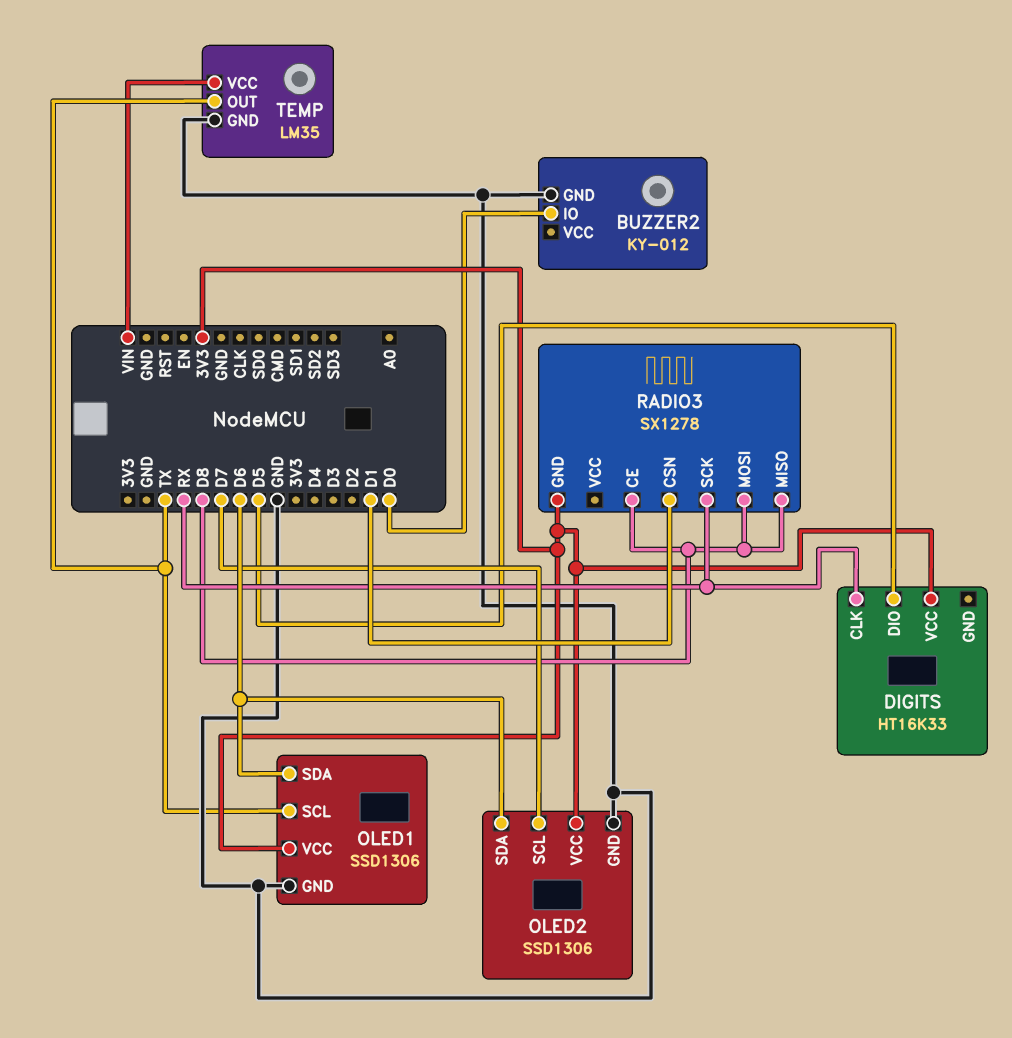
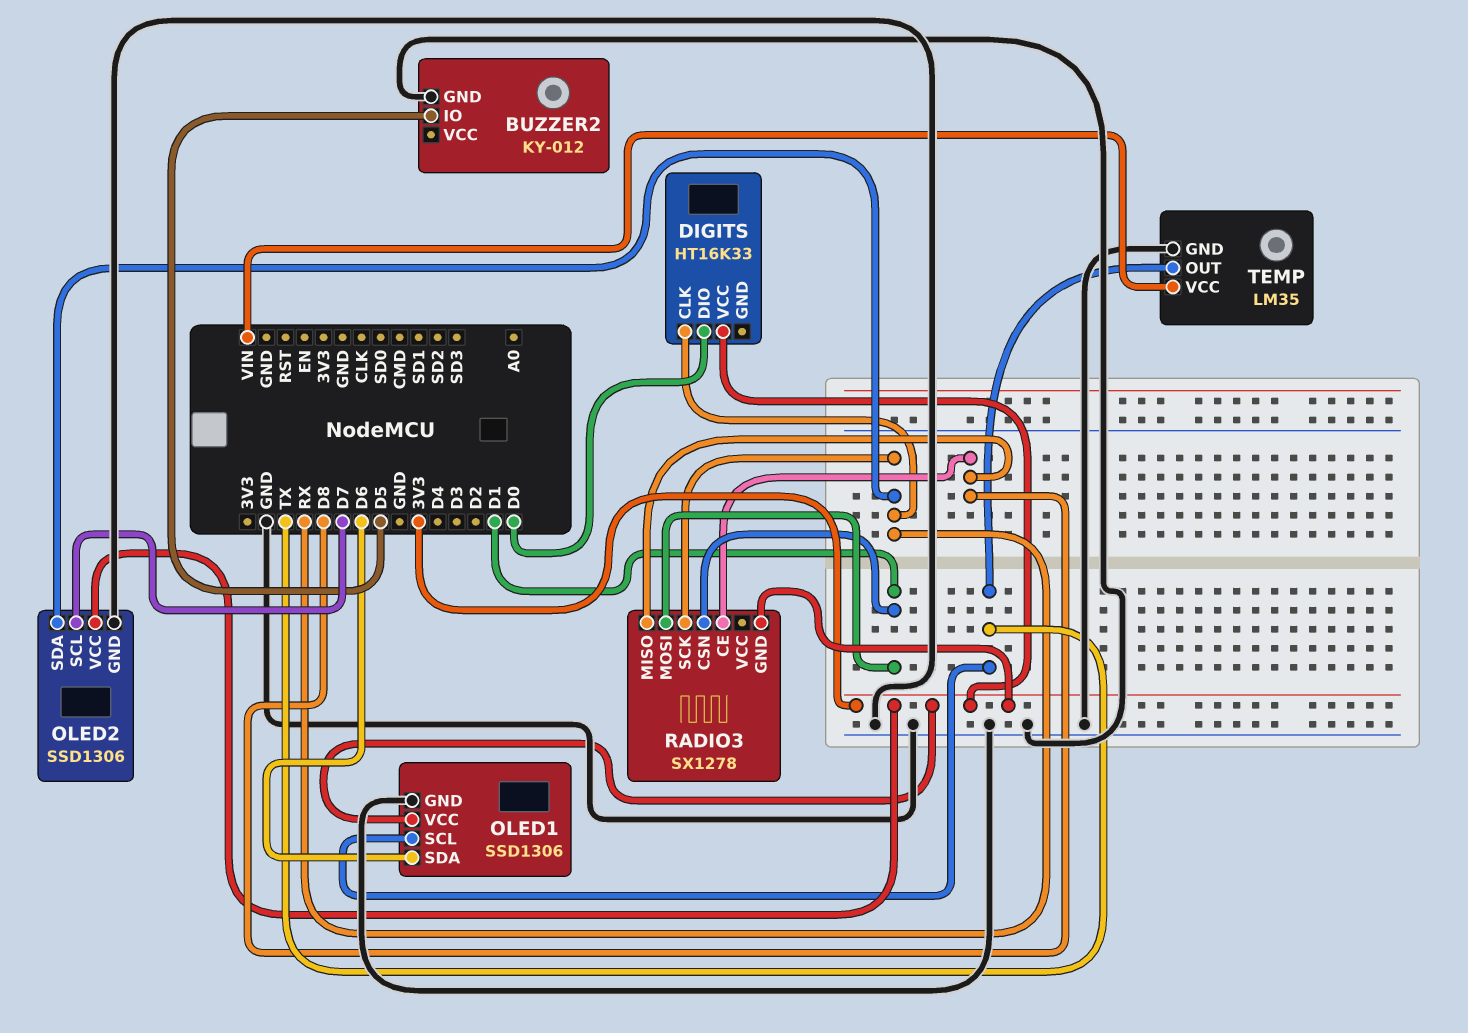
BUZZER2 pin IO: D0 -> D5
DIGITS pin DIO: D5 -> D0
OLED2 pin SDA: D6 -> RX
RADIO3 pin MOSI: D8 -> D1

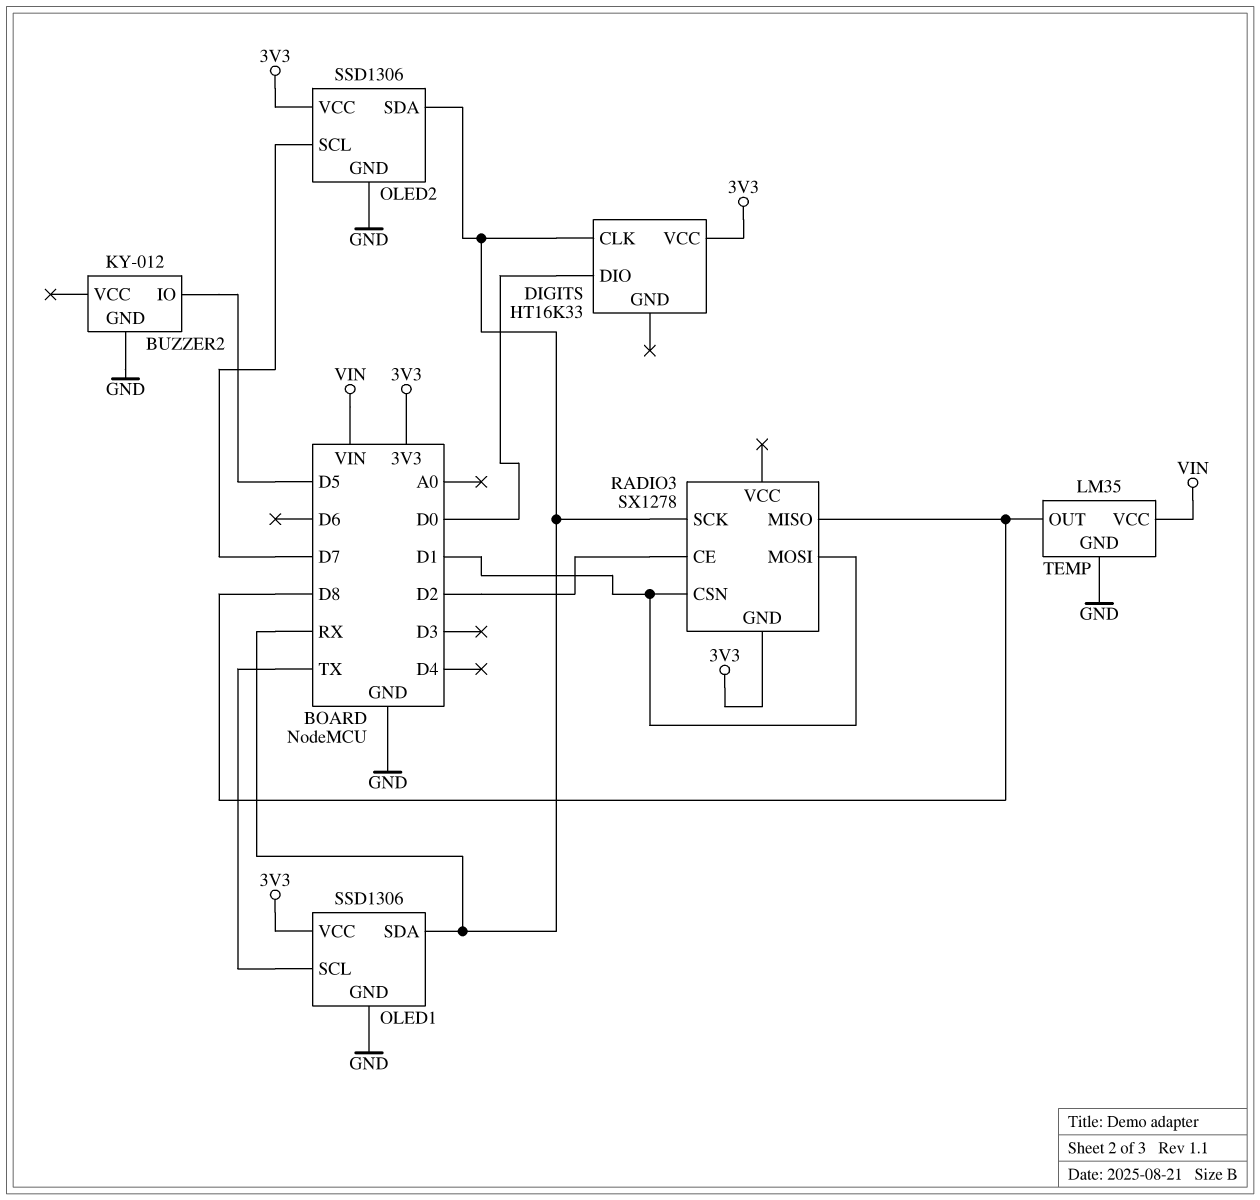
OLED1 pin SDA: D6 -> RX
RADIO3 pin CE: D8 -> D2
TEMP pin OUT: TX -> D8

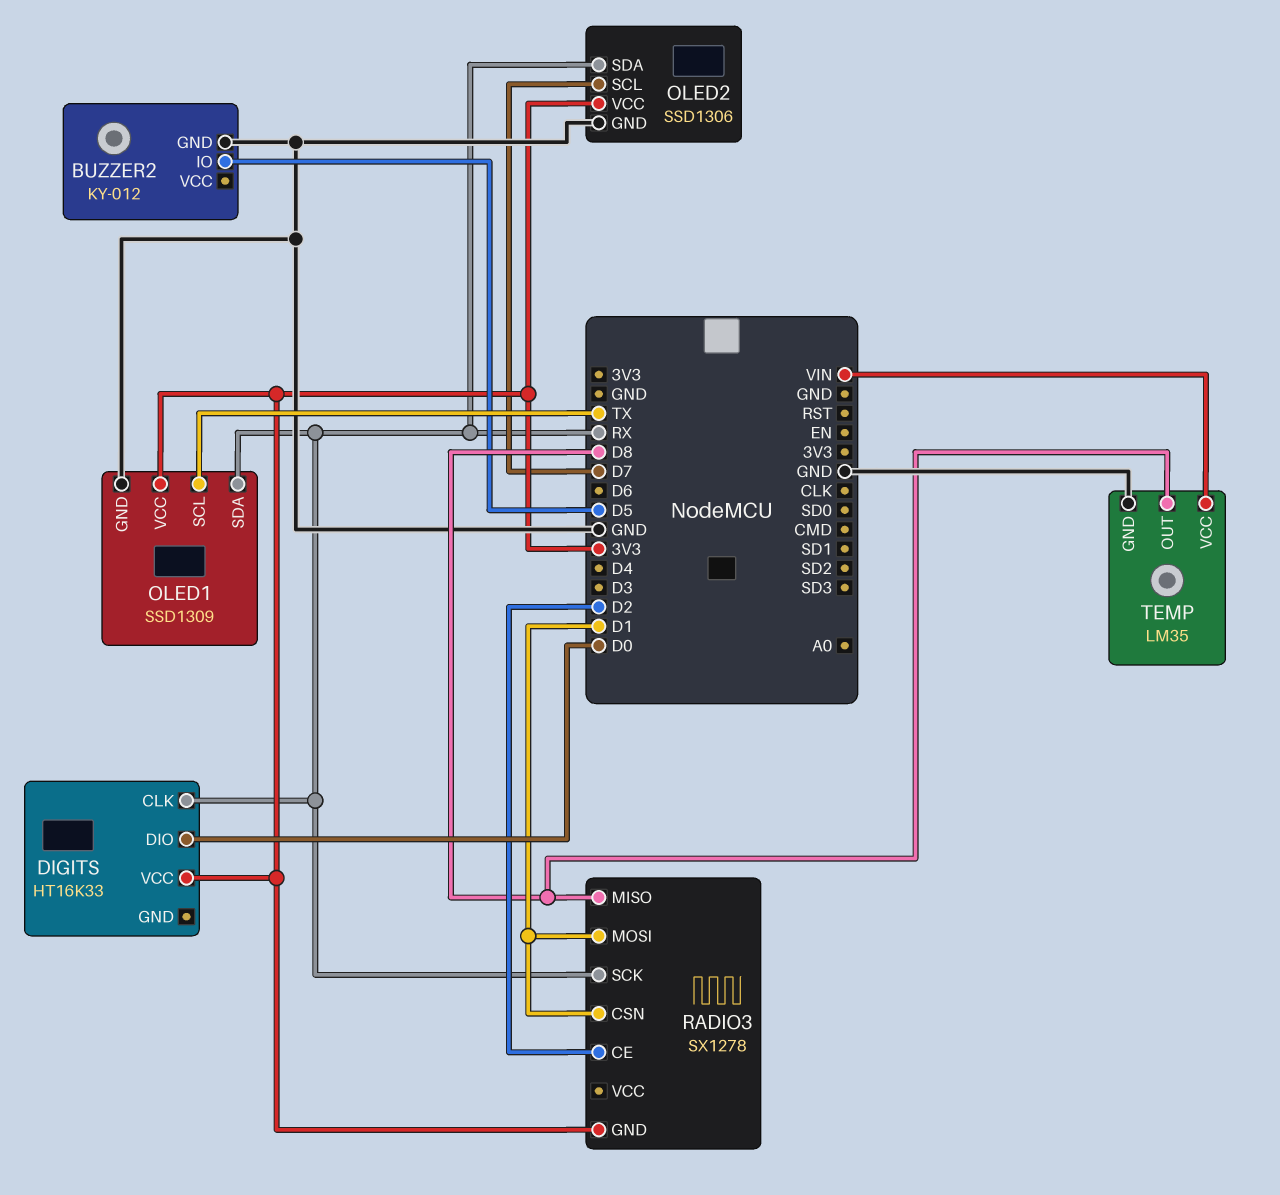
OLED1: SSD1306 -> SSD1309

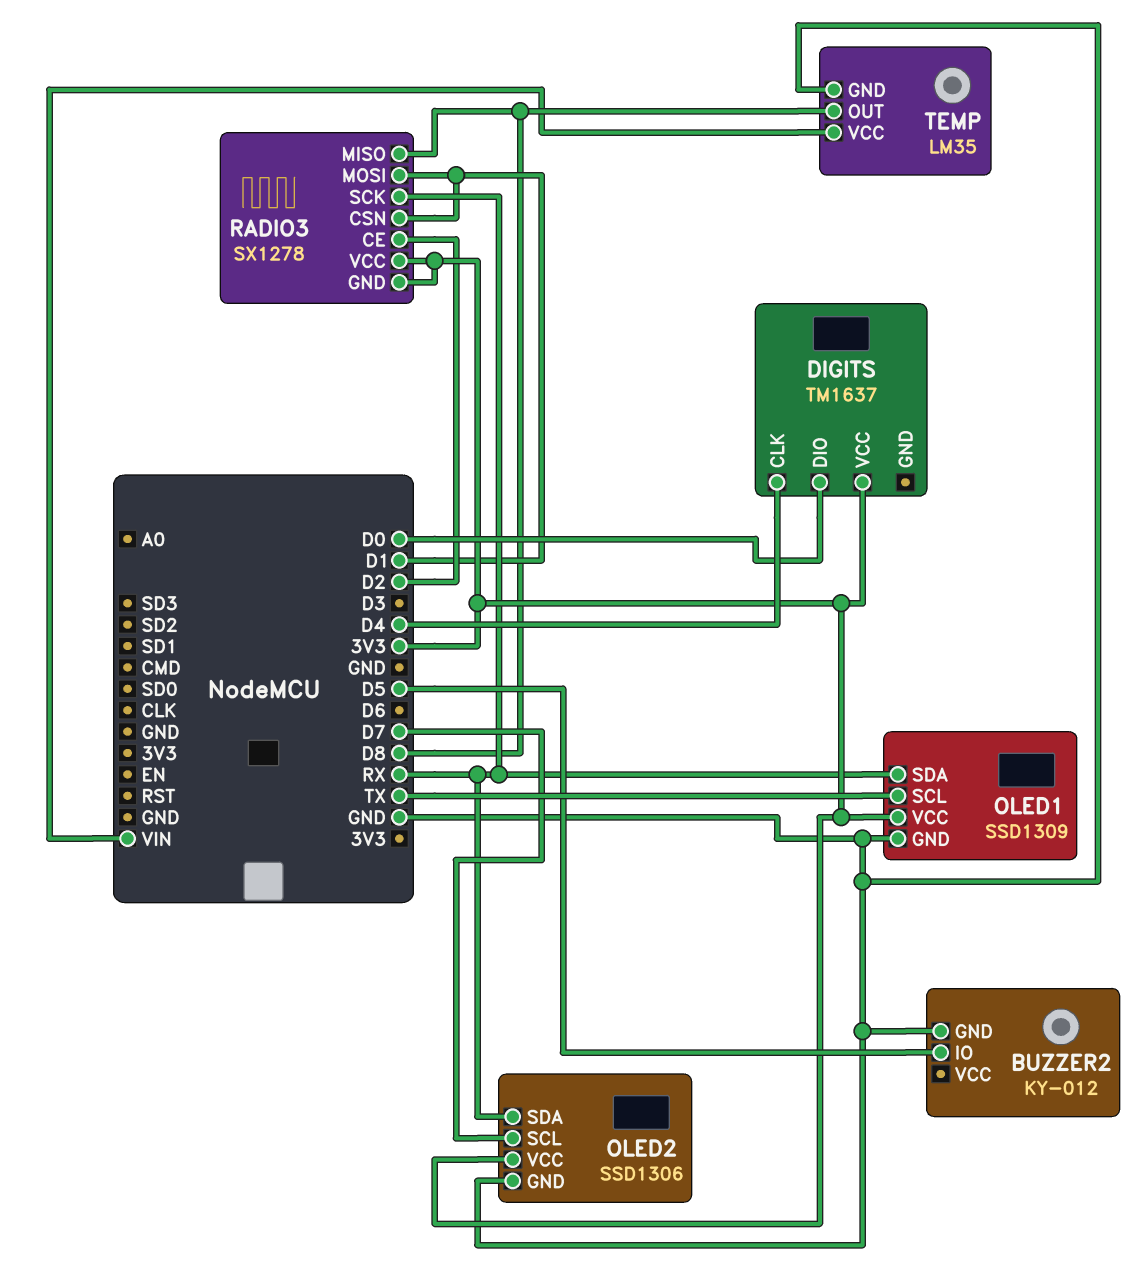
DIGITS: HT16K33 -> TM1637
DIGITS pin CLK: RX -> D4
RADIO3 pin VCC: none -> 3V3

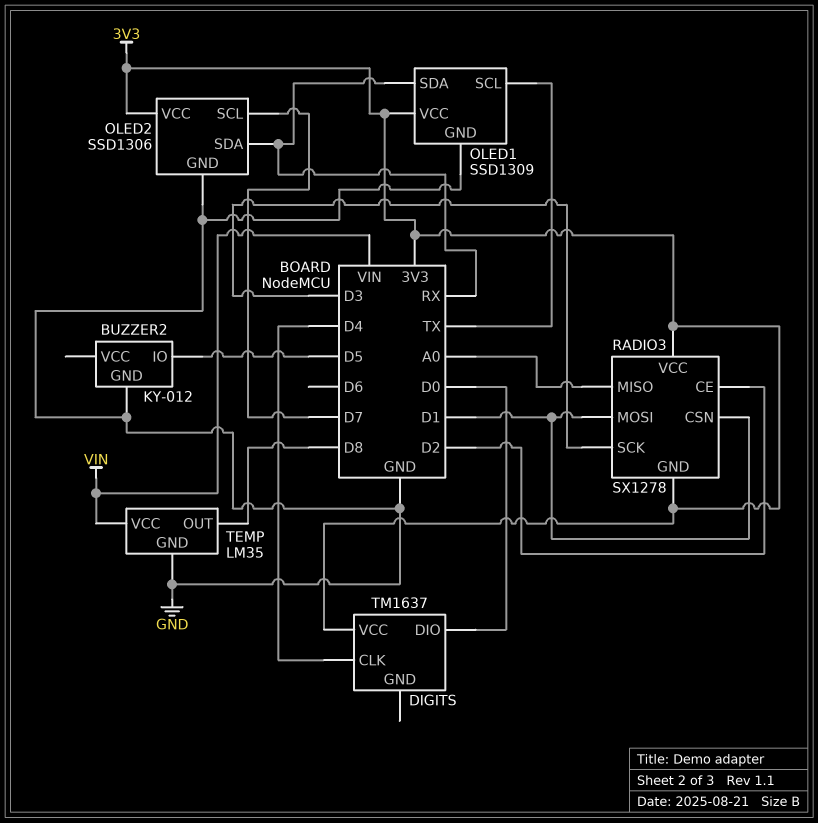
RADIO3 pin MISO: D8 -> A0
RADIO3 pin SCK: RX -> D3

